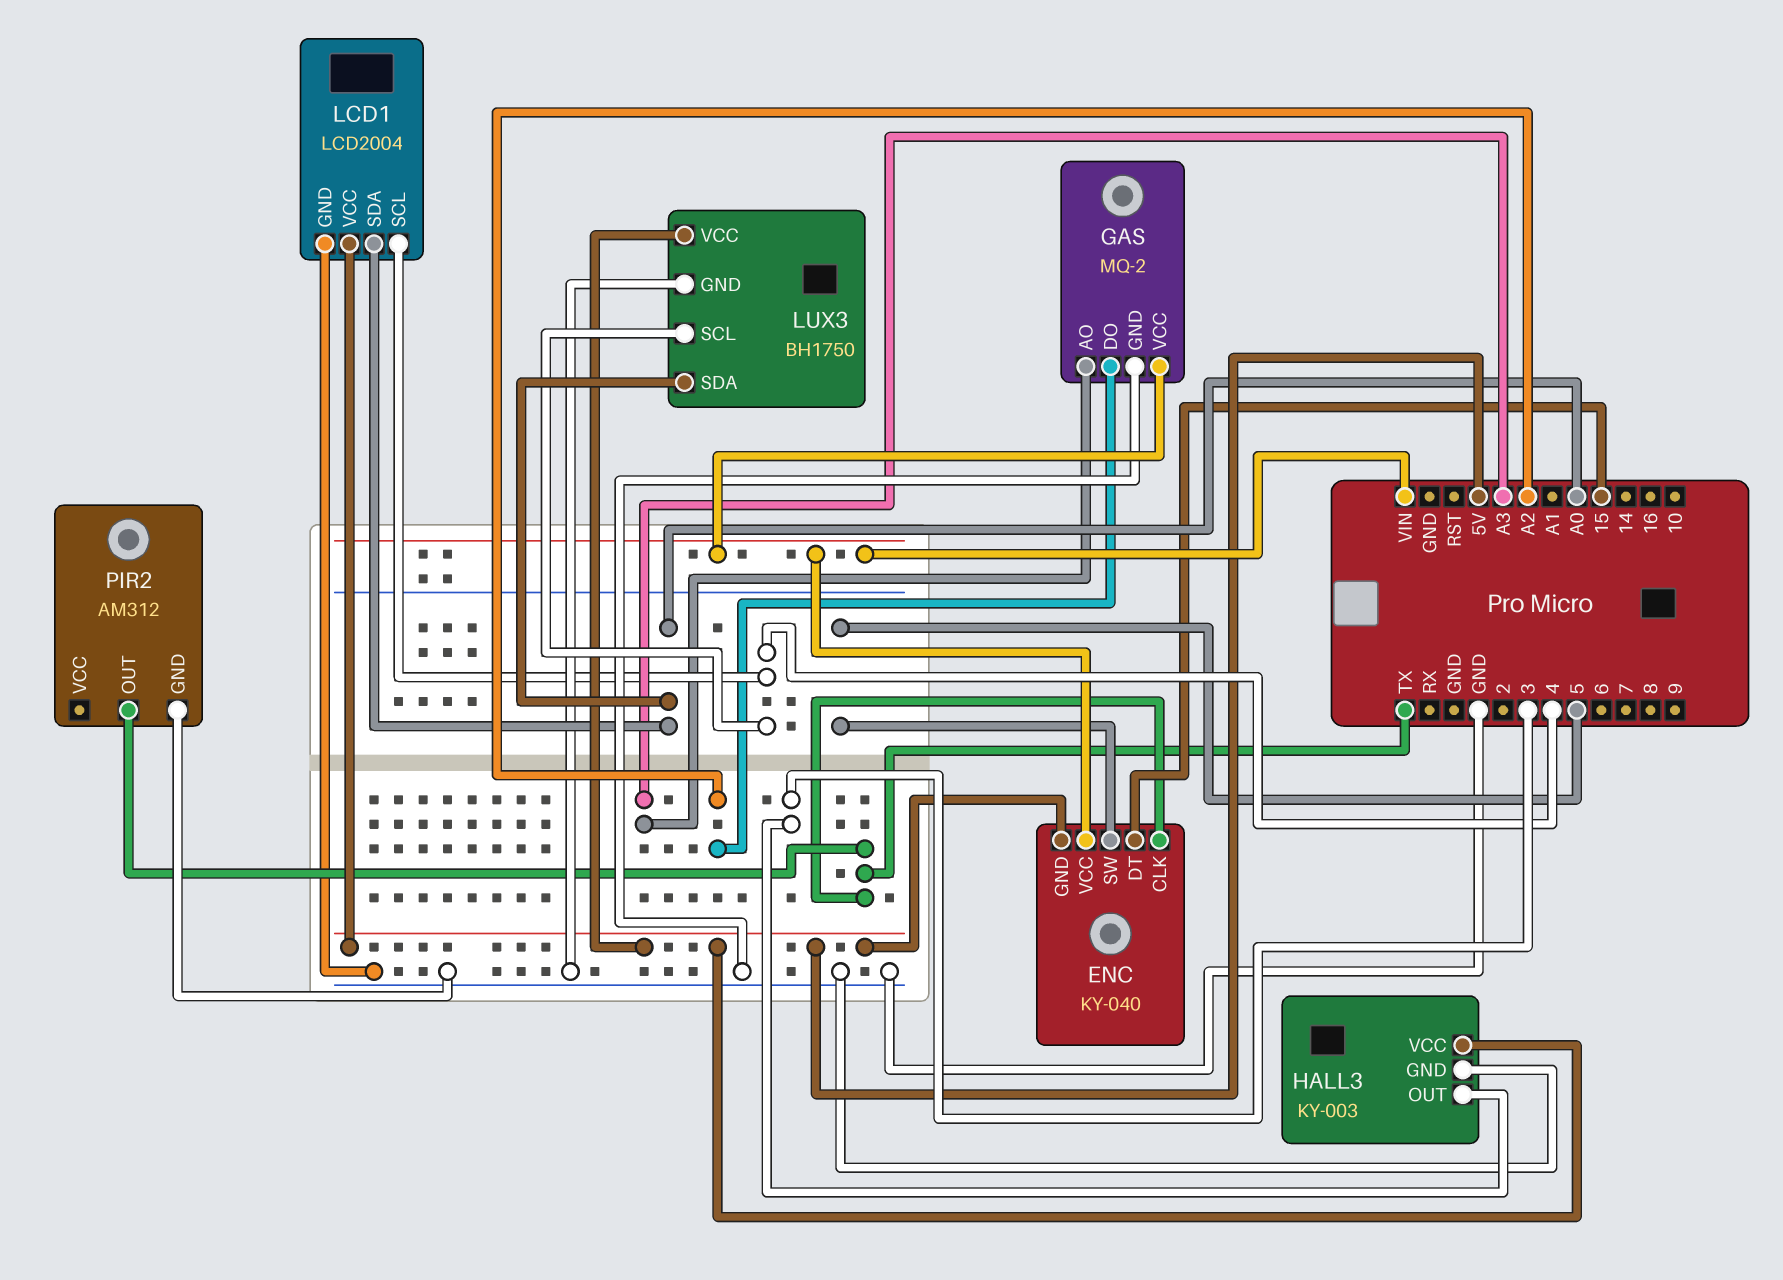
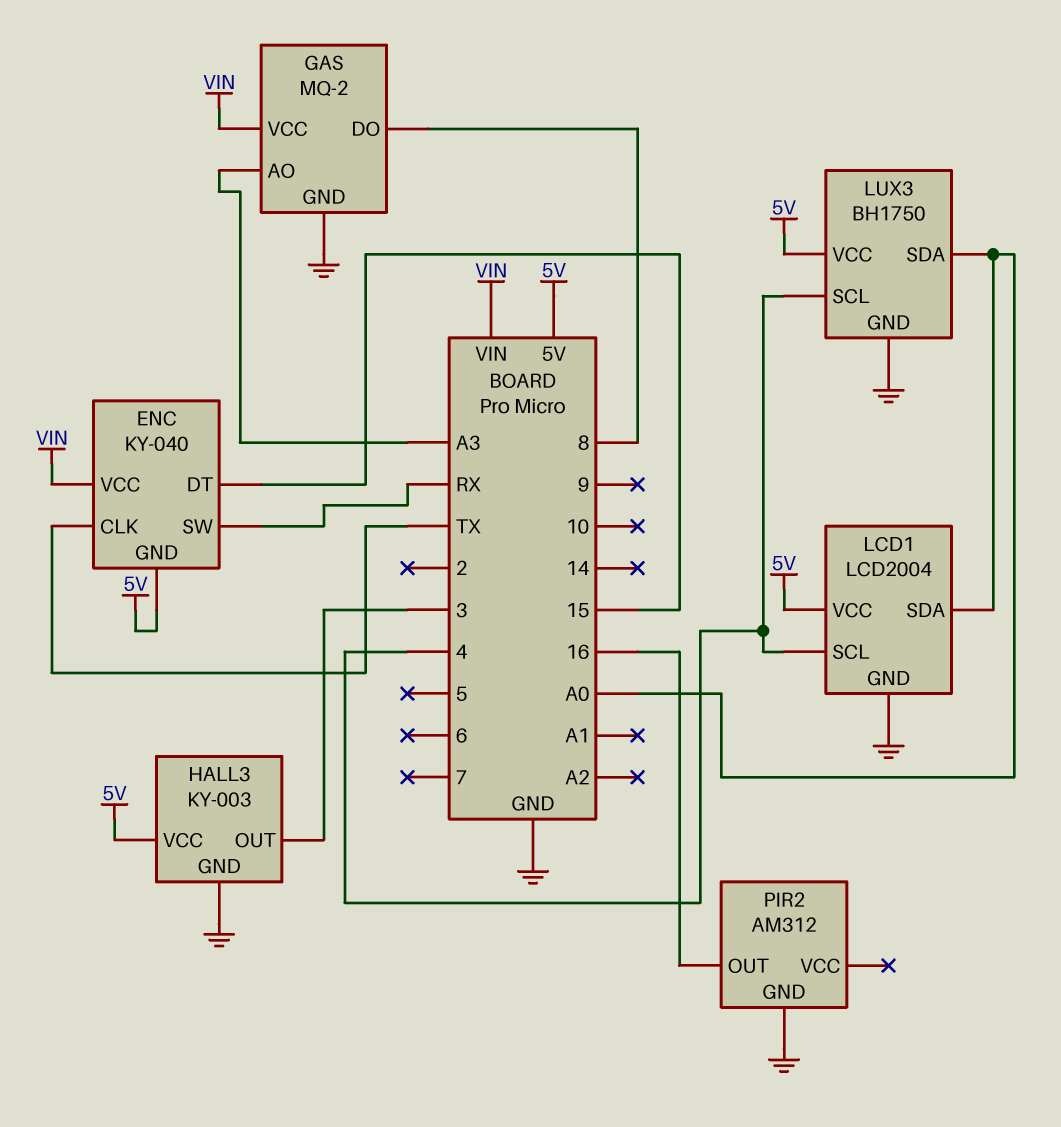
ENC pin SW: 5 -> RX
GAS pin DO: A2 -> 8
PIR2 pin OUT: TX -> 16

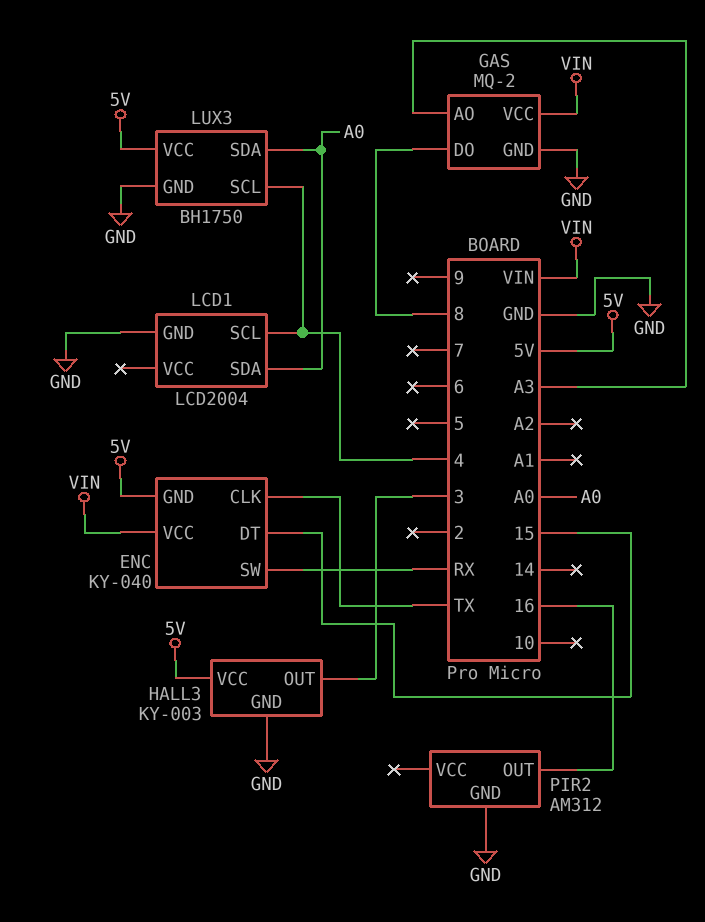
LCD1 pin VCC: 5V -> none

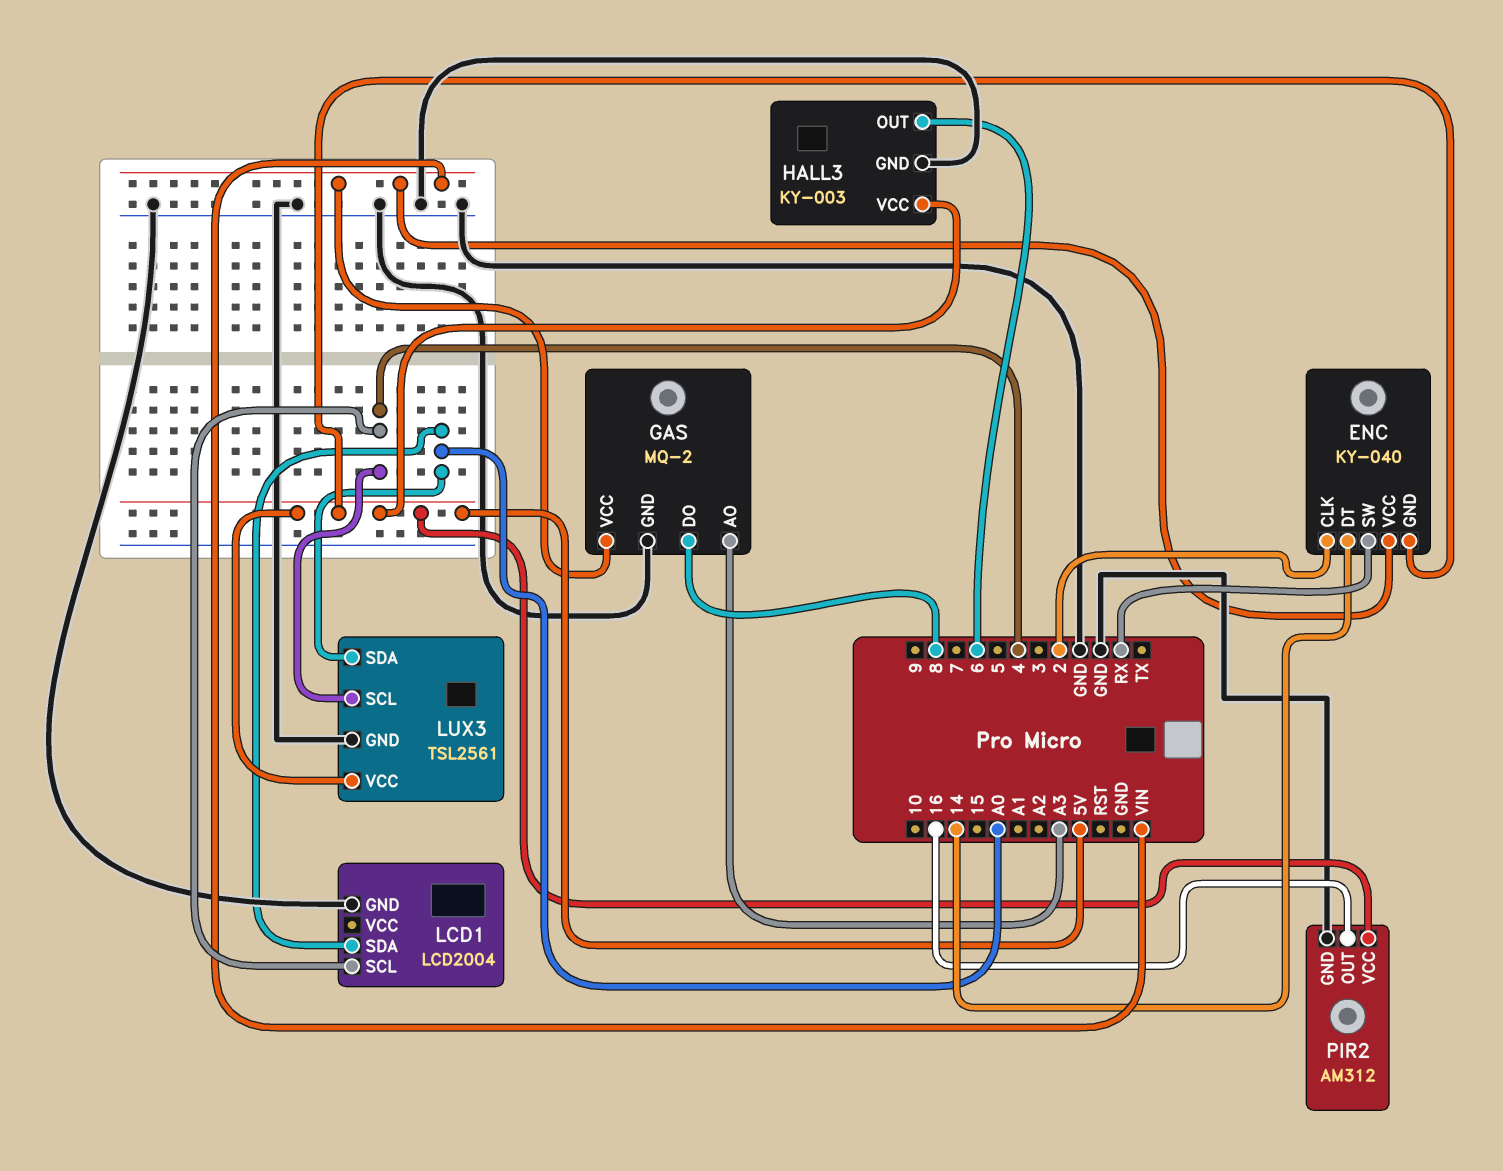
ENC pin CLK: TX -> 2
ENC pin DT: 15 -> 14
HALL3 pin OUT: 3 -> 6
LUX3: BH1750 -> TSL2561
PIR2 pin VCC: none -> 5V

